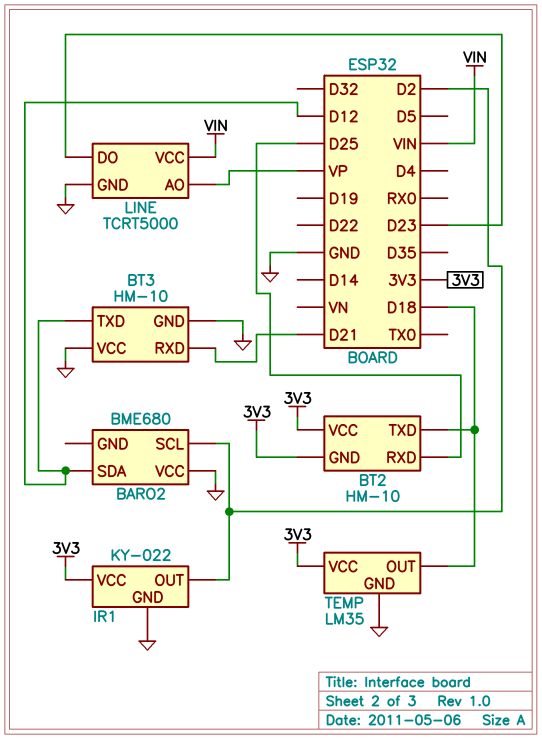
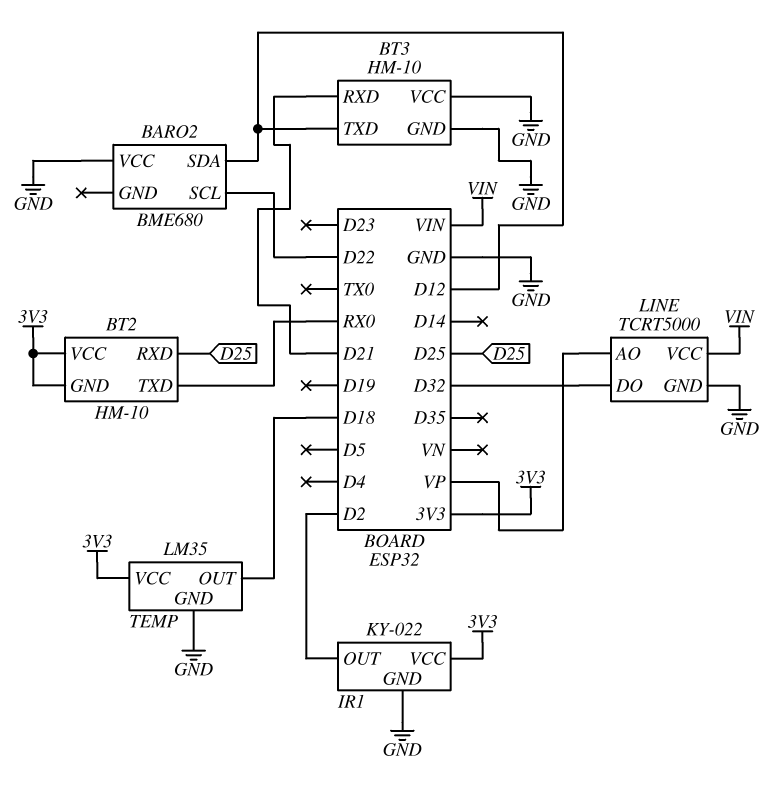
BARO2 pin SCL: D2 -> D22
BT2 pin TXD: D18 -> RX0
LINE pin DO: D23 -> D32

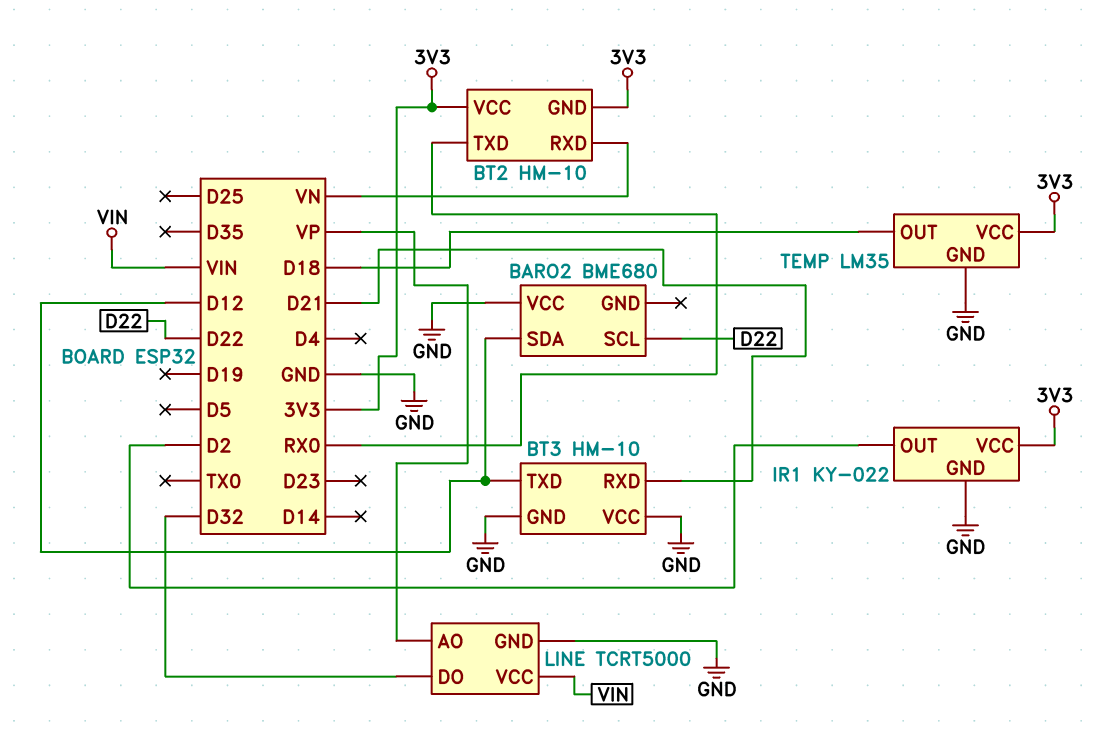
BT2 pin RXD: D25 -> VN

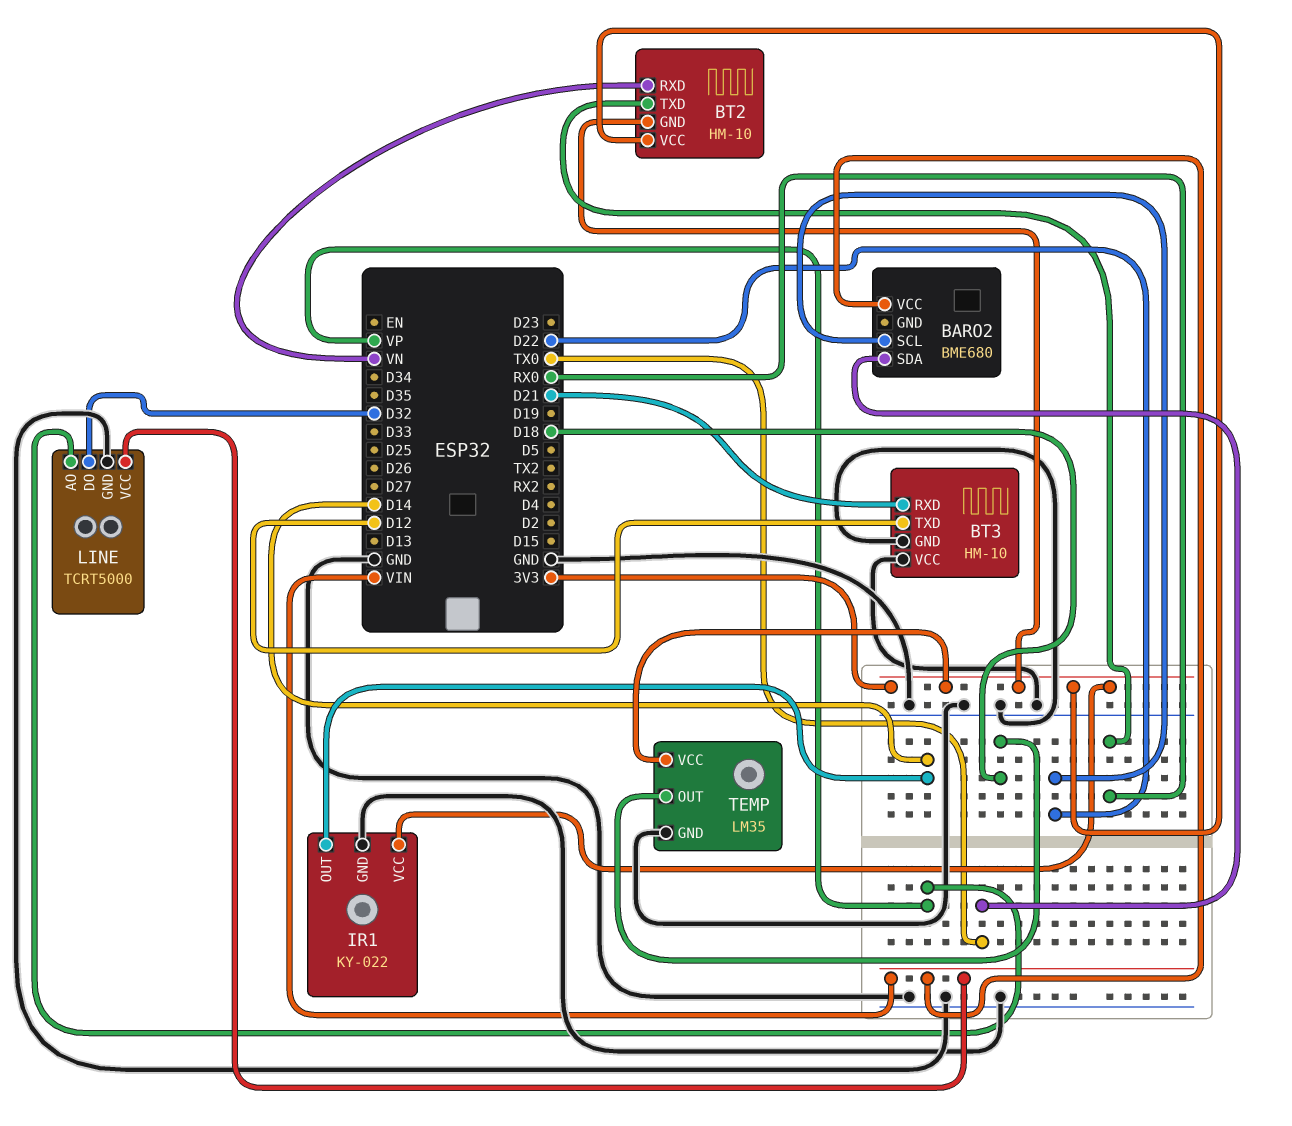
BARO2 pin SDA: D12 -> TX0
BARO2 pin VCC: GND -> VIN
IR1 pin OUT: D2 -> D14

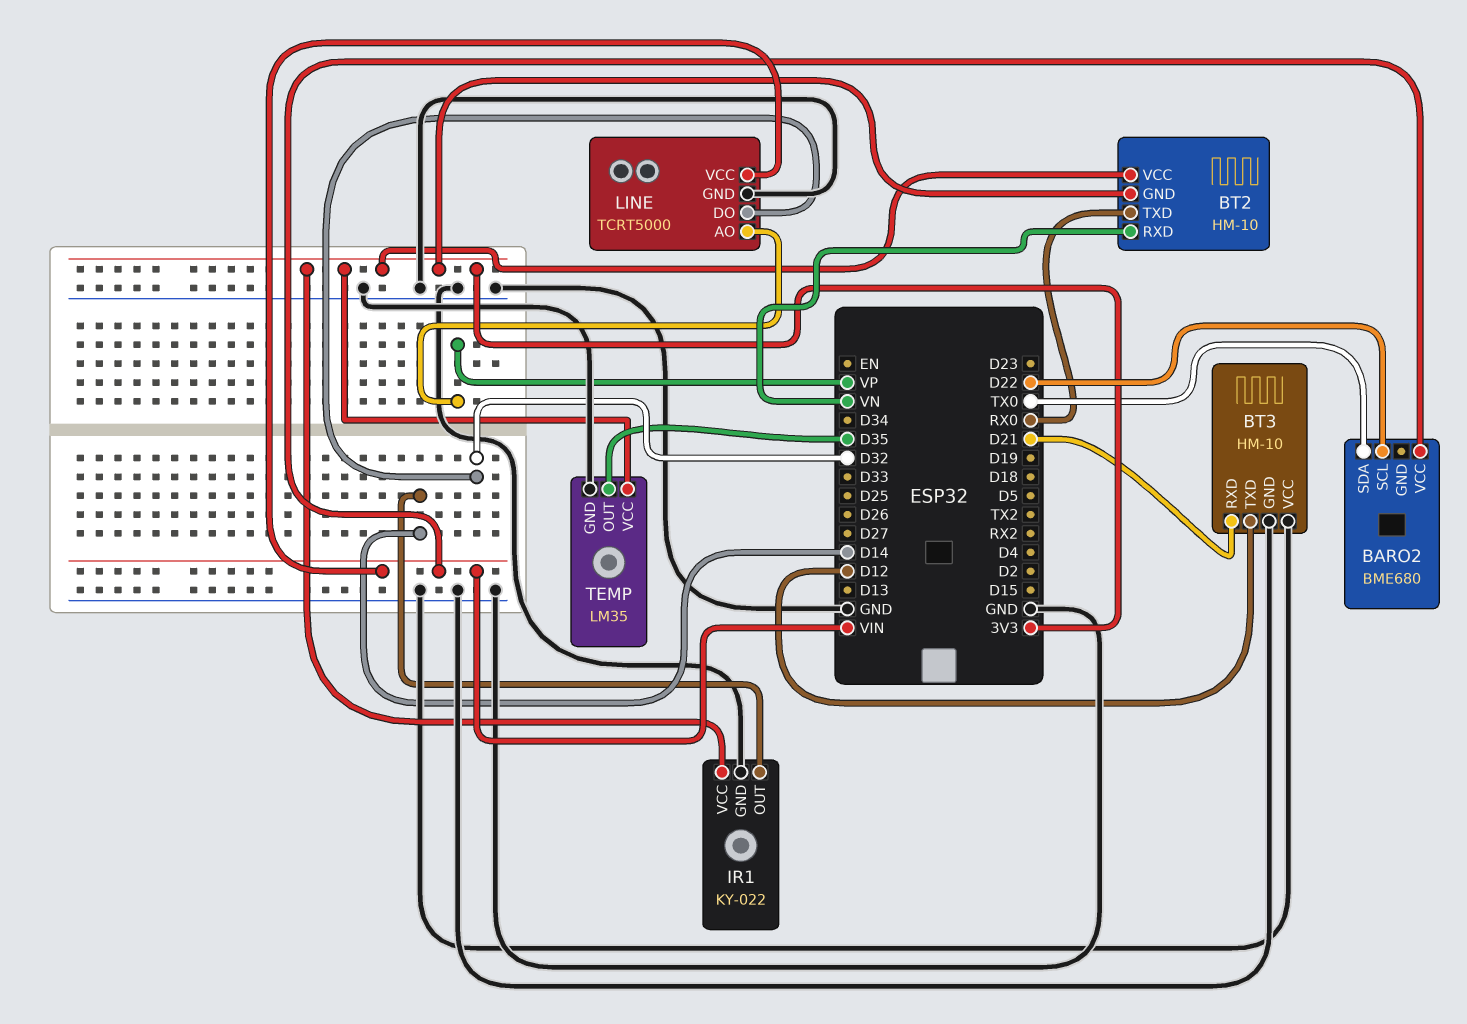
TEMP pin OUT: D18 -> D35

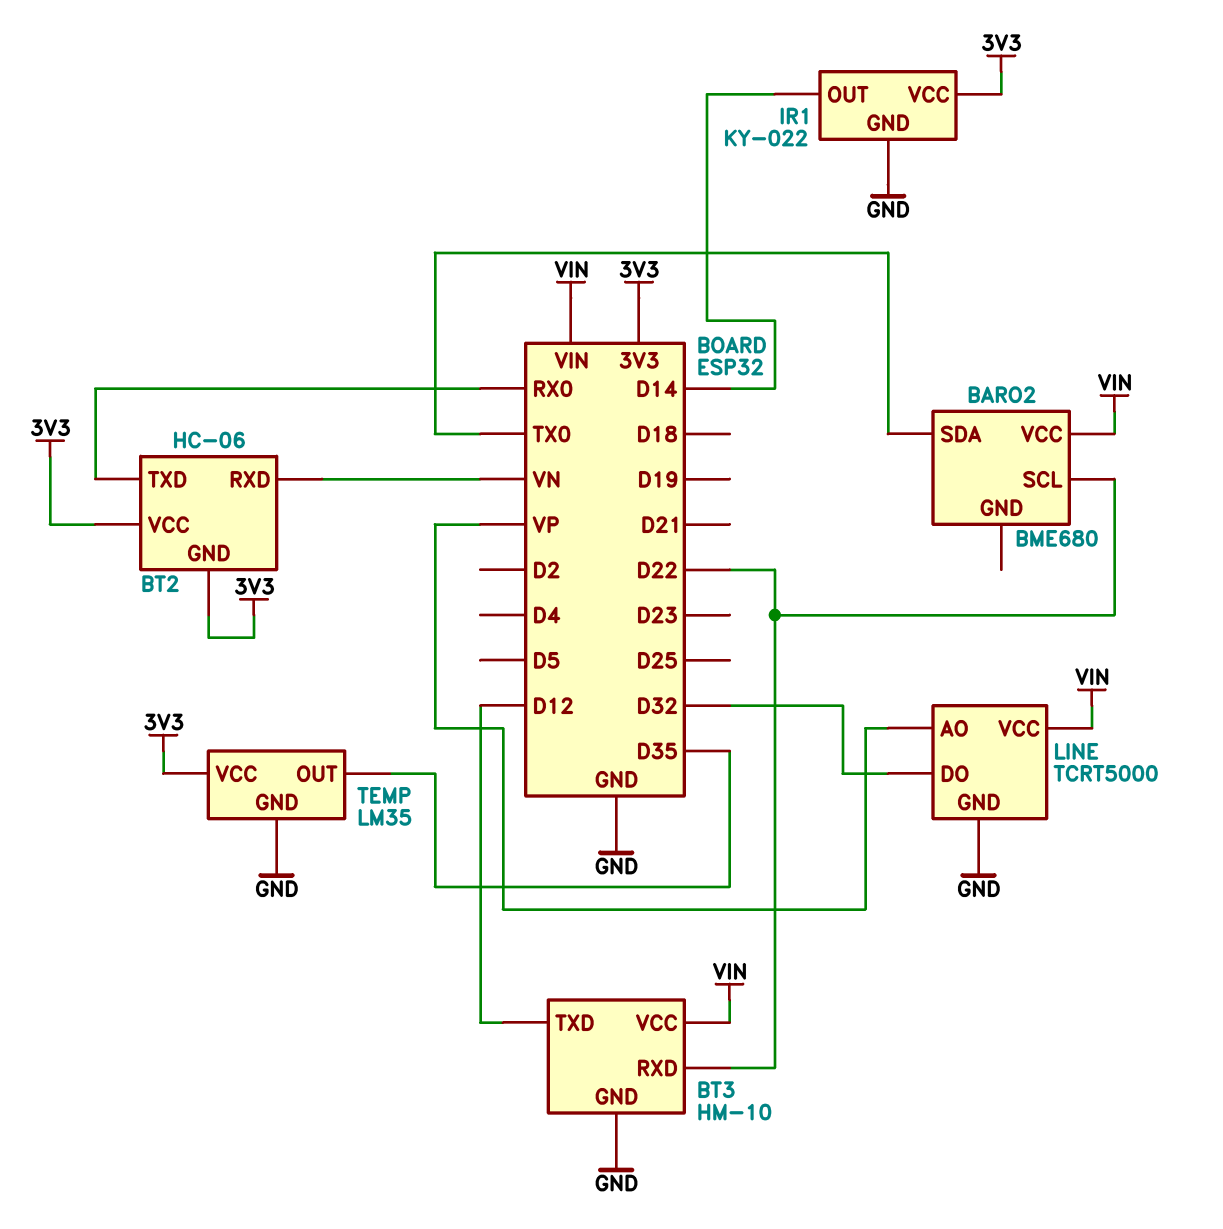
BT2: HM-10 -> HC-06
BT3 pin RXD: D21 -> D22
BT3 pin VCC: GND -> VIN

